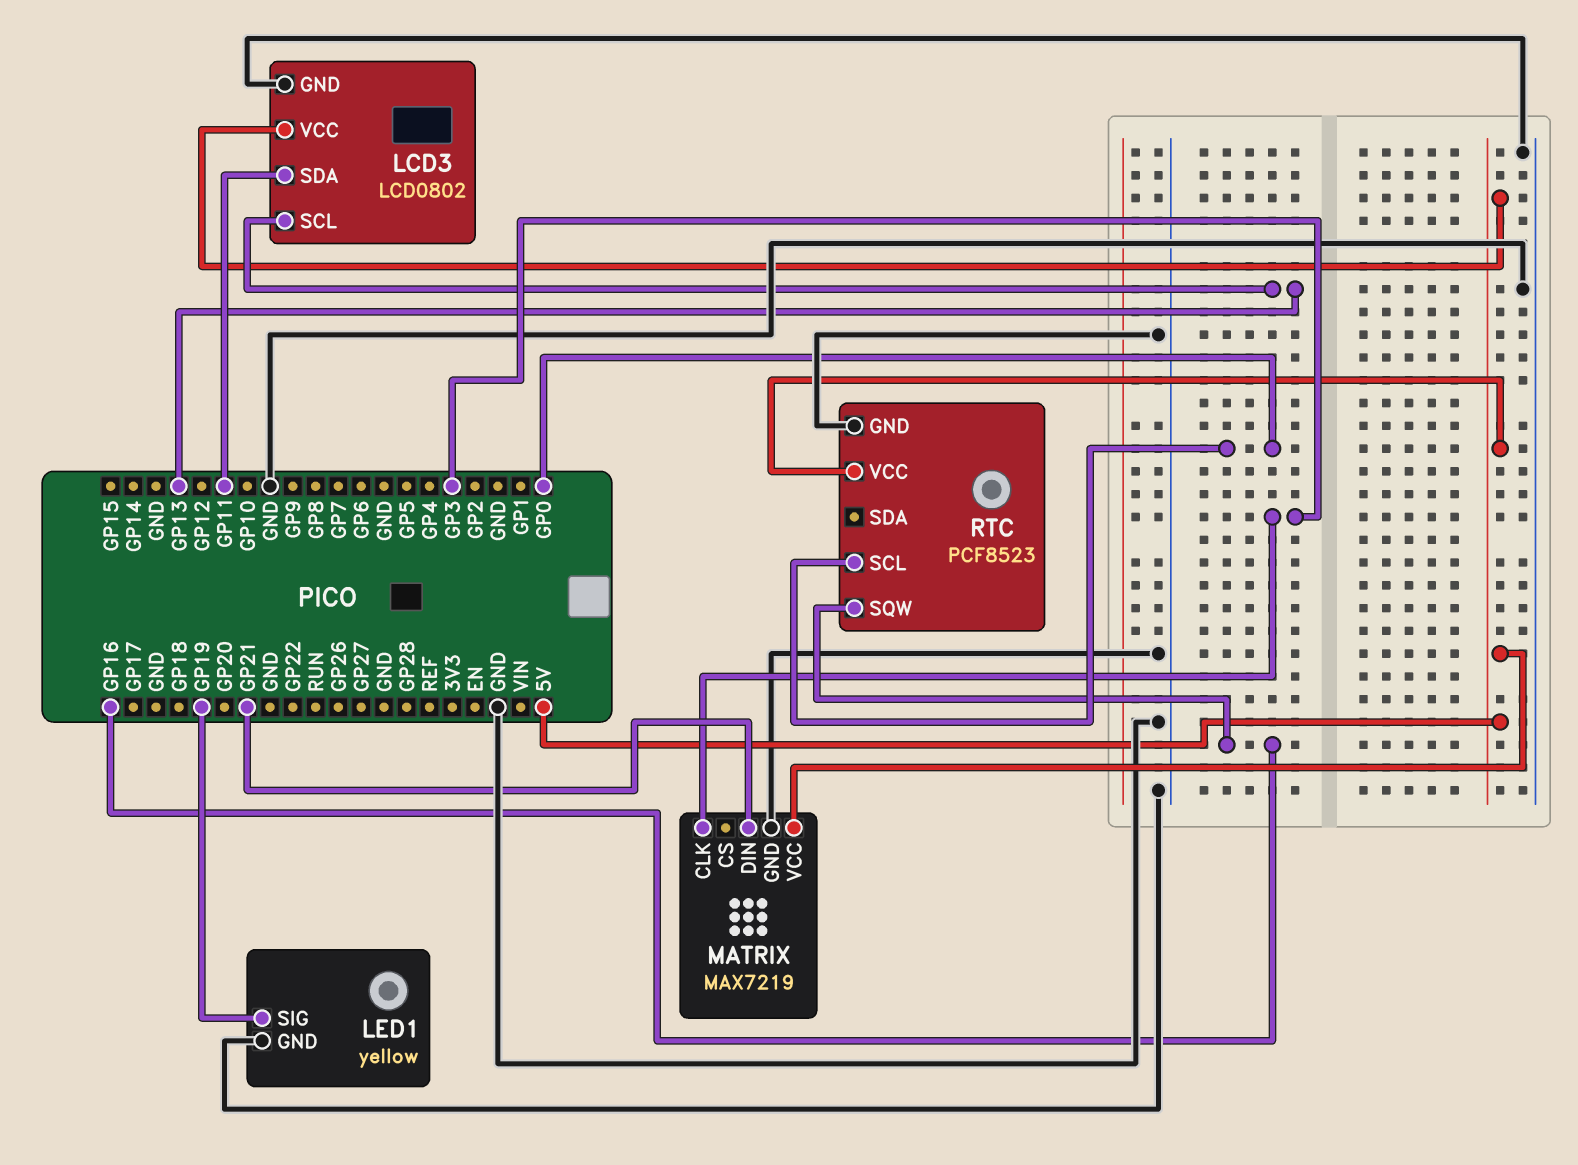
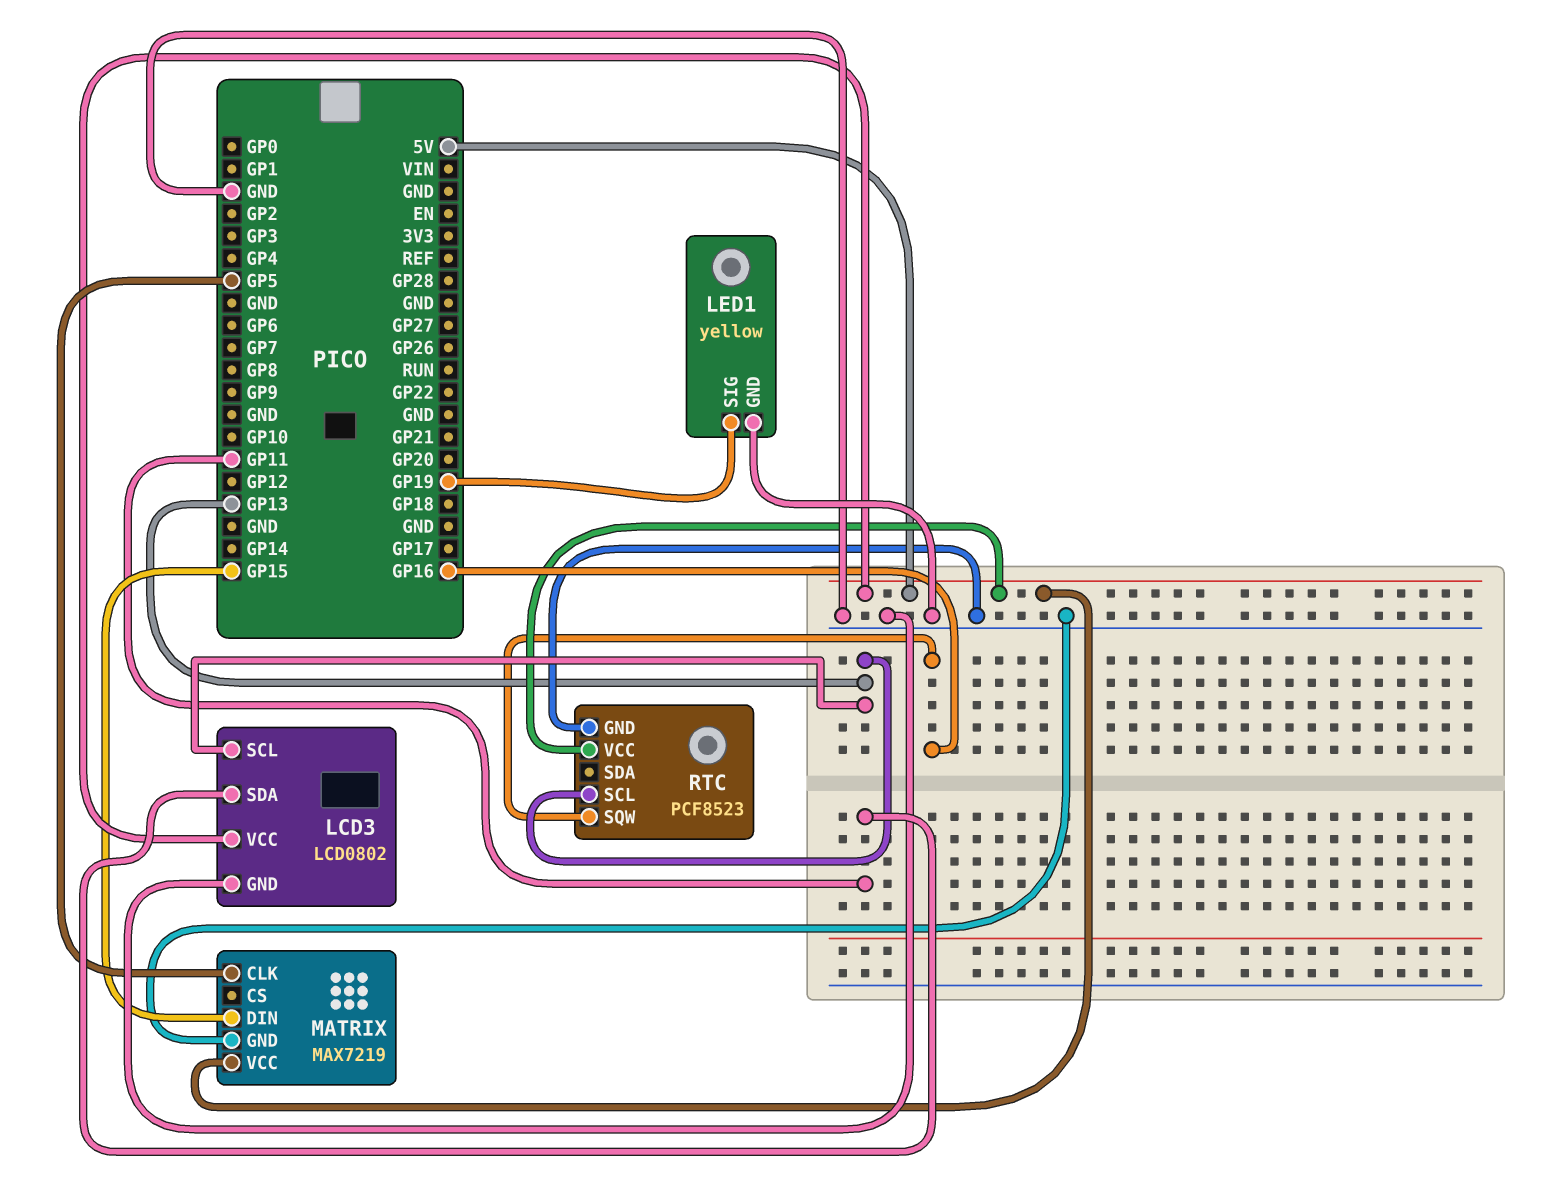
MATRIX pin CLK: GP3 -> GP5
MATRIX pin DIN: GP21 -> GP15
RTC pin SCL: GP0 -> GP13

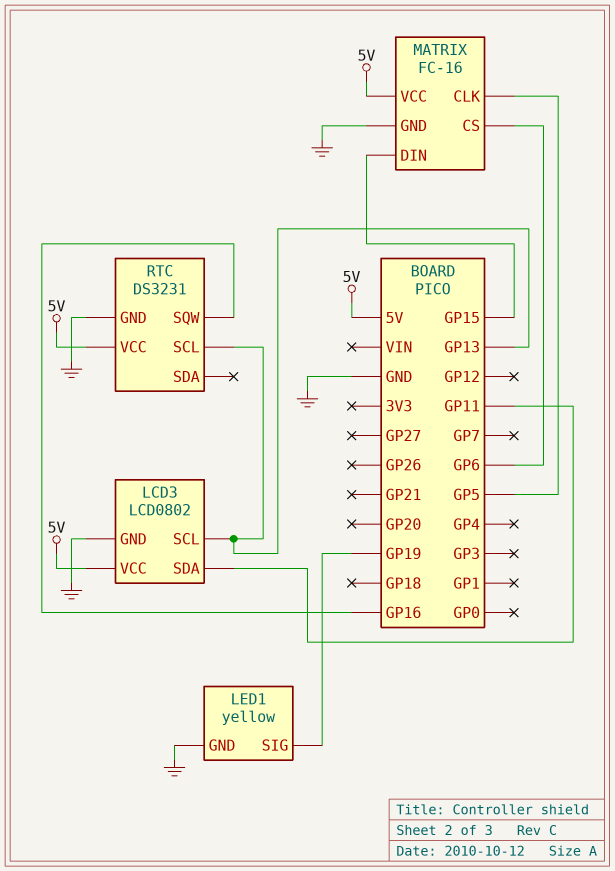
MATRIX: MAX7219 -> FC-16
MATRIX pin CS: none -> GP6
RTC: PCF8523 -> DS3231

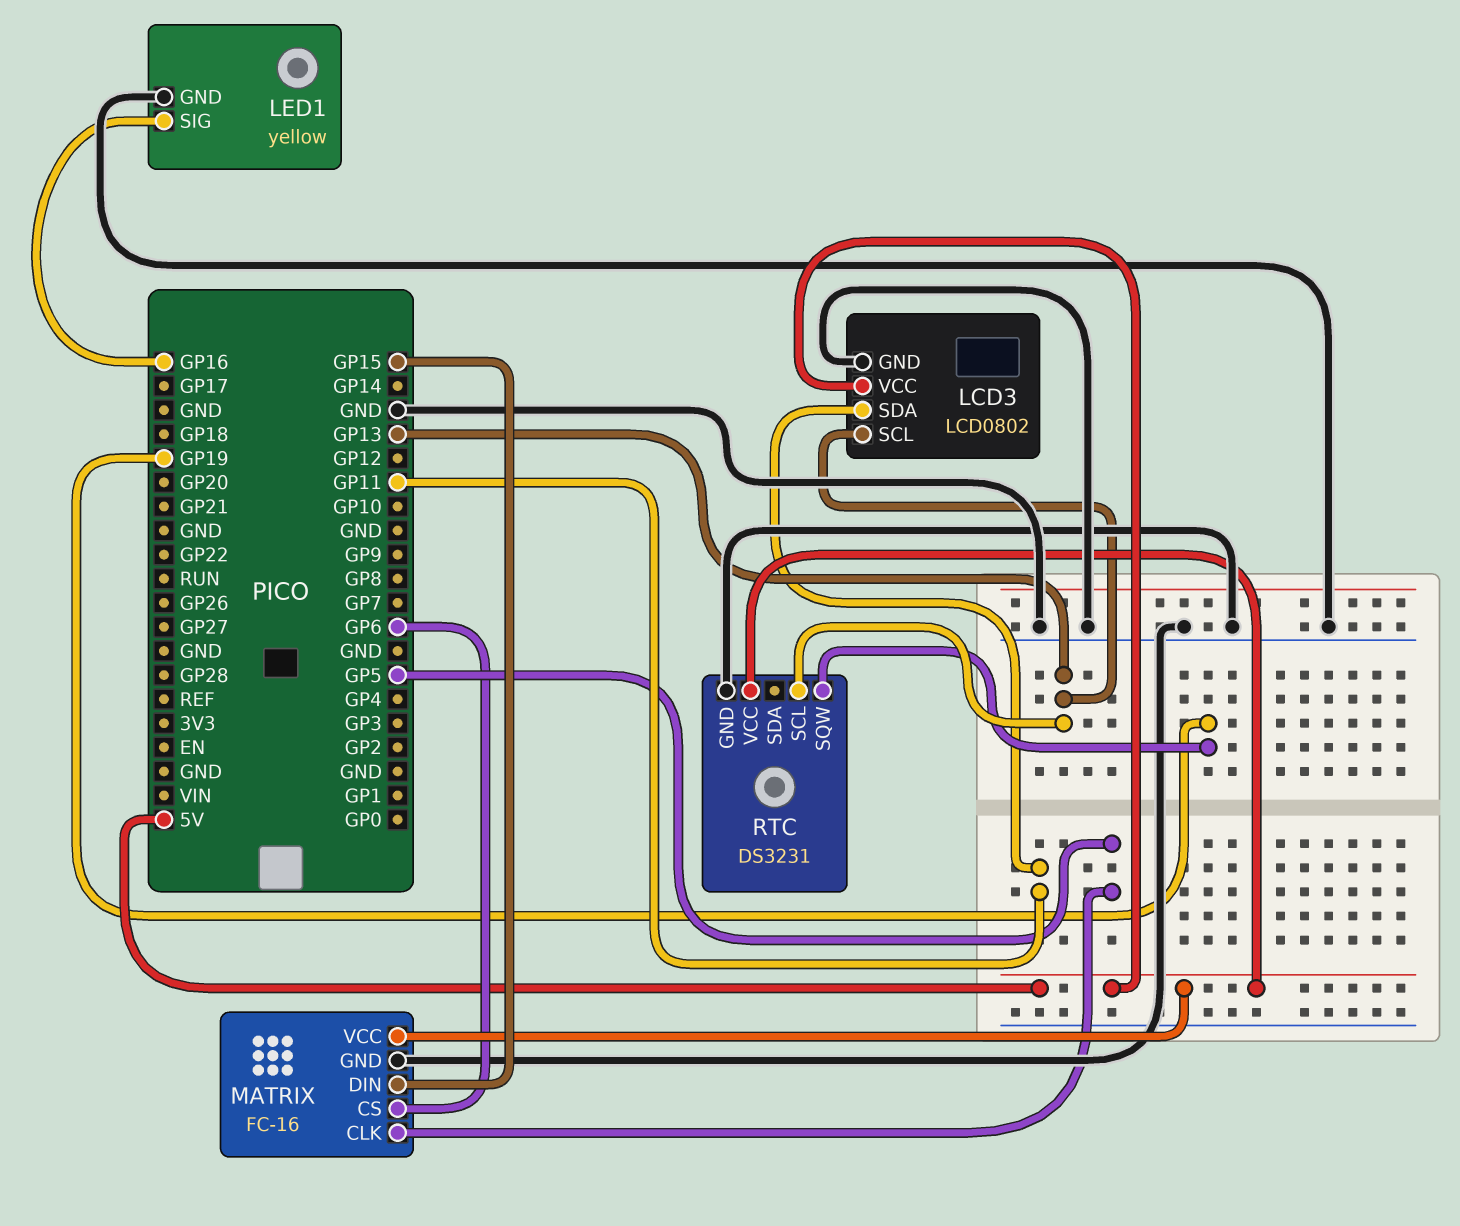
LED1 pin SIG: GP19 -> GP16
RTC pin SQW: GP16 -> GP19

